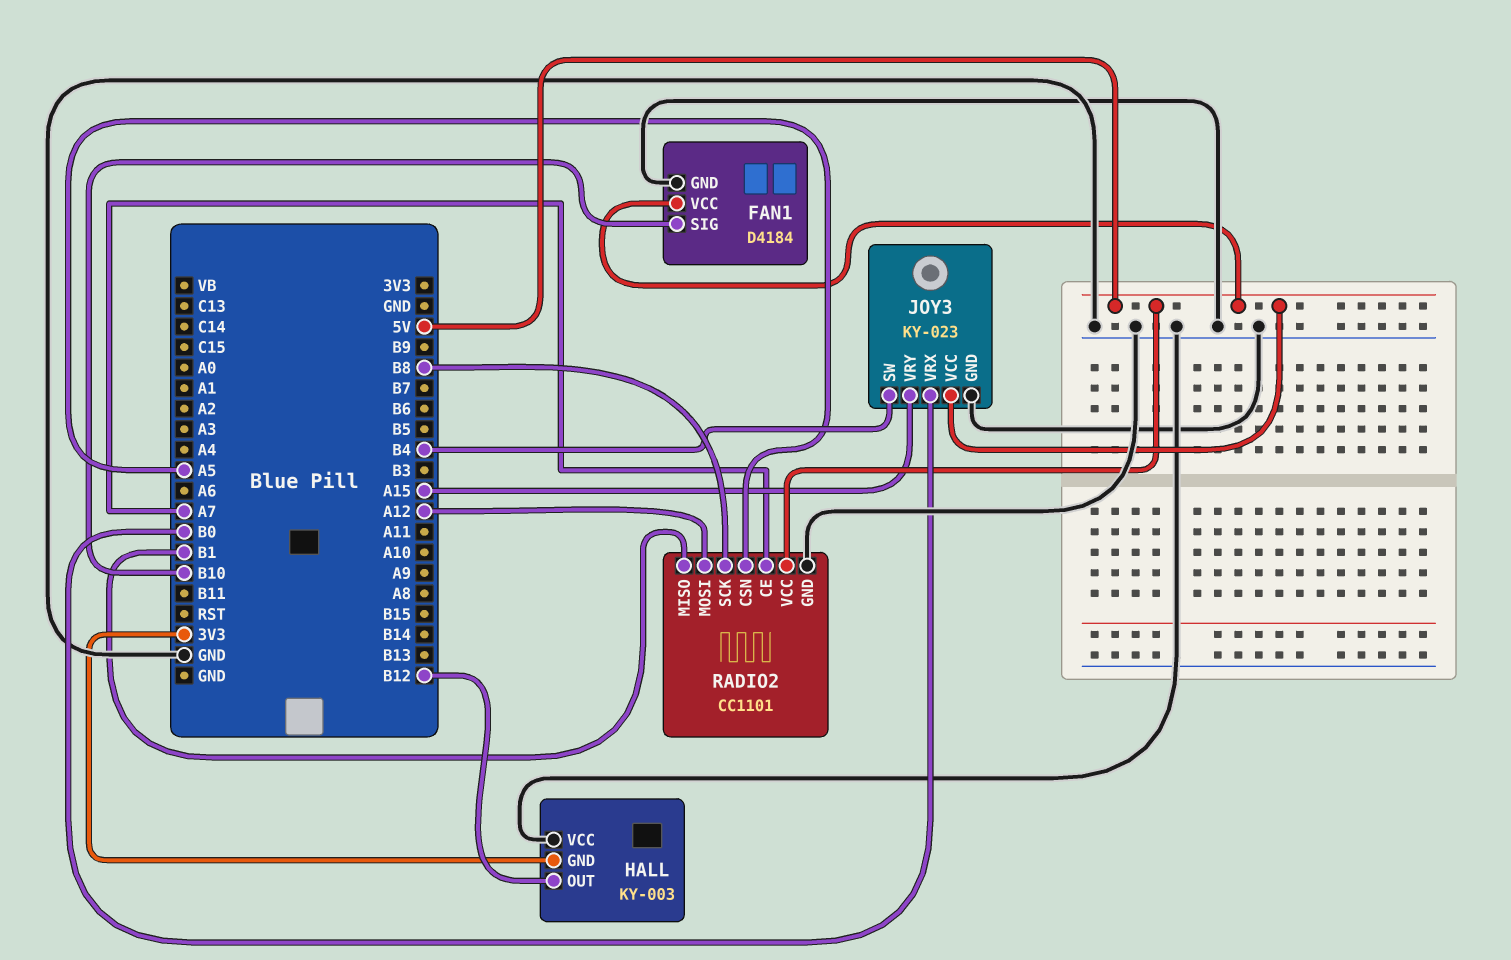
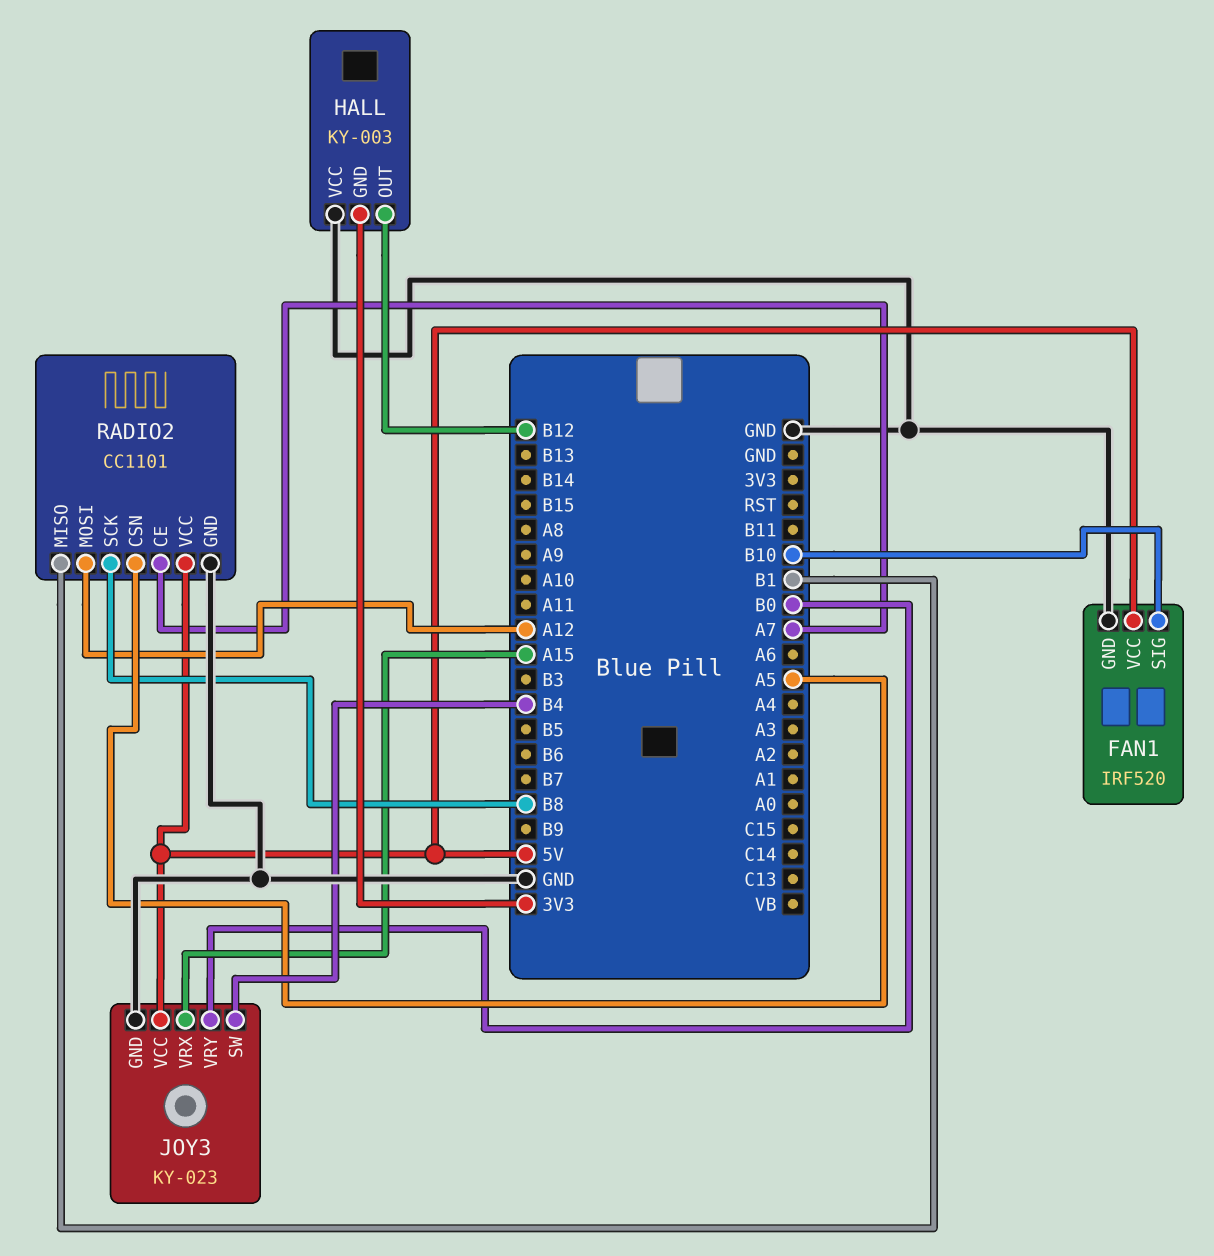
FAN1: D4184 -> IRF520
JOY3 pin VRX: B0 -> A15
JOY3 pin VRY: A15 -> B0

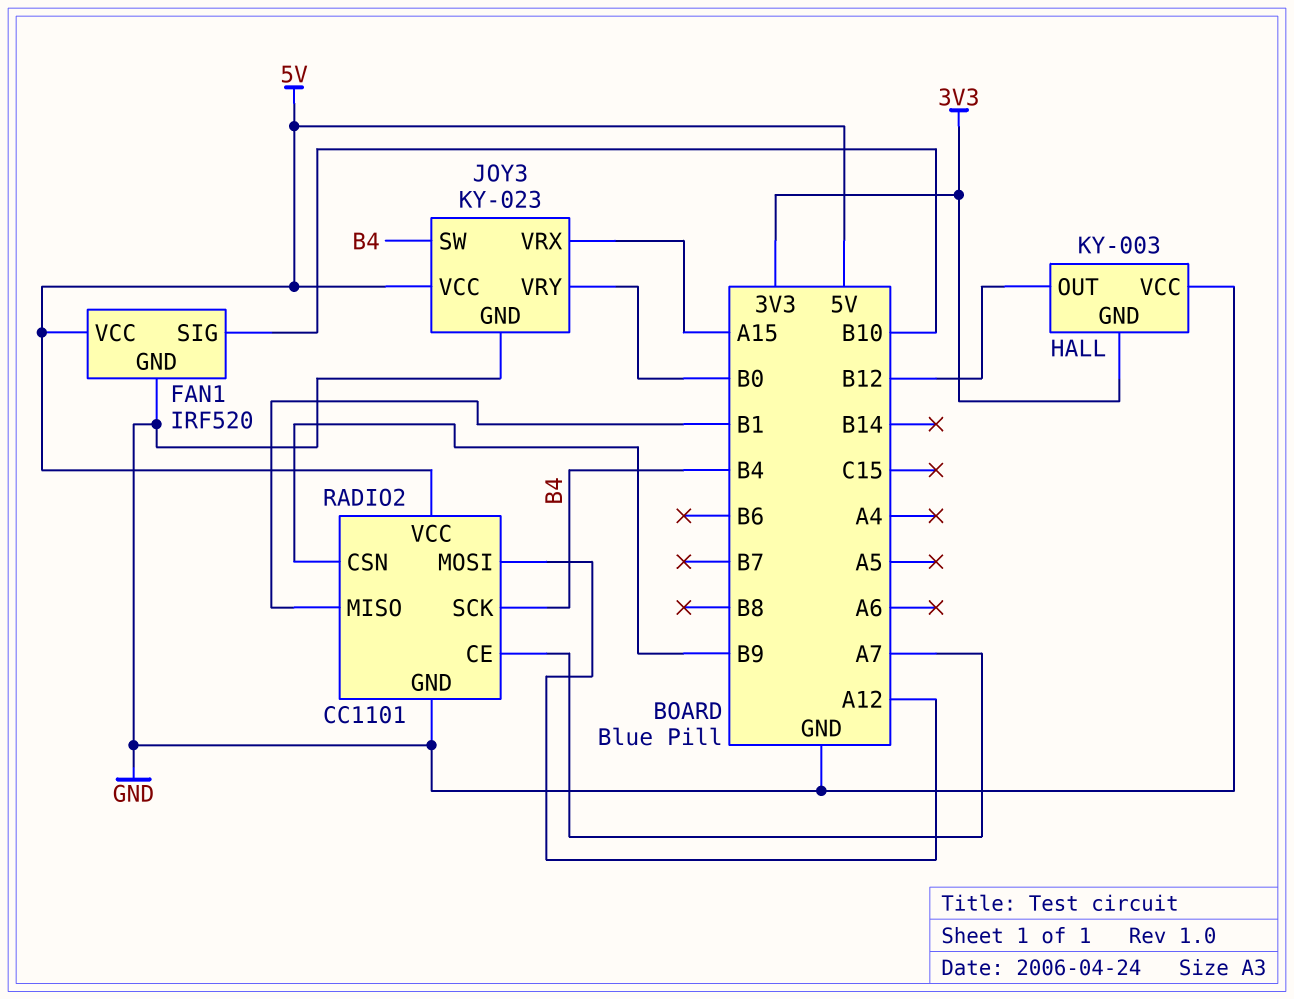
RADIO2 pin CSN: A5 -> B9
RADIO2 pin SCK: B8 -> B4

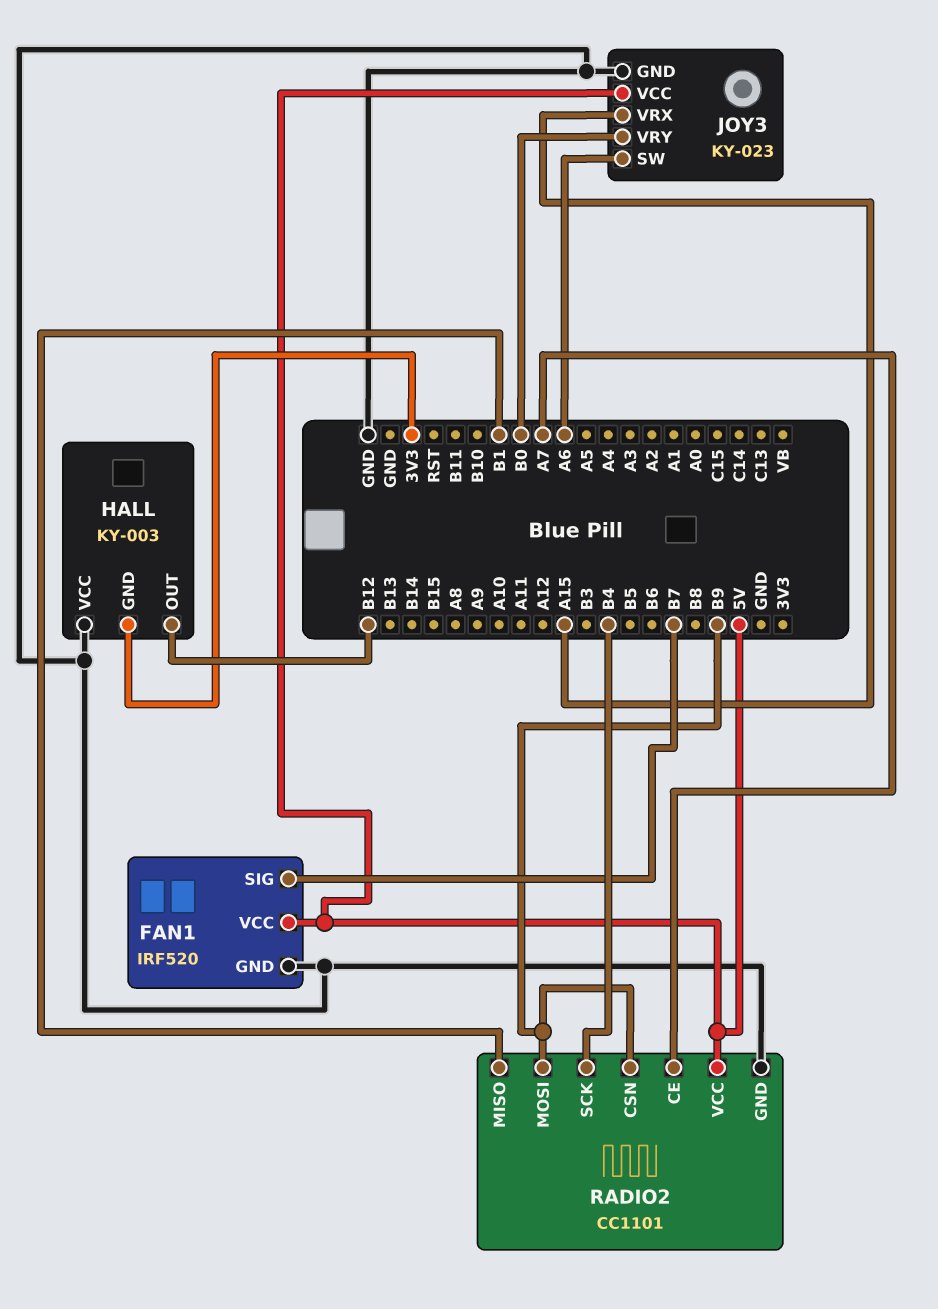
FAN1 pin SIG: B10 -> B7
JOY3 pin SW: B4 -> A6
RADIO2 pin MOSI: A12 -> B9

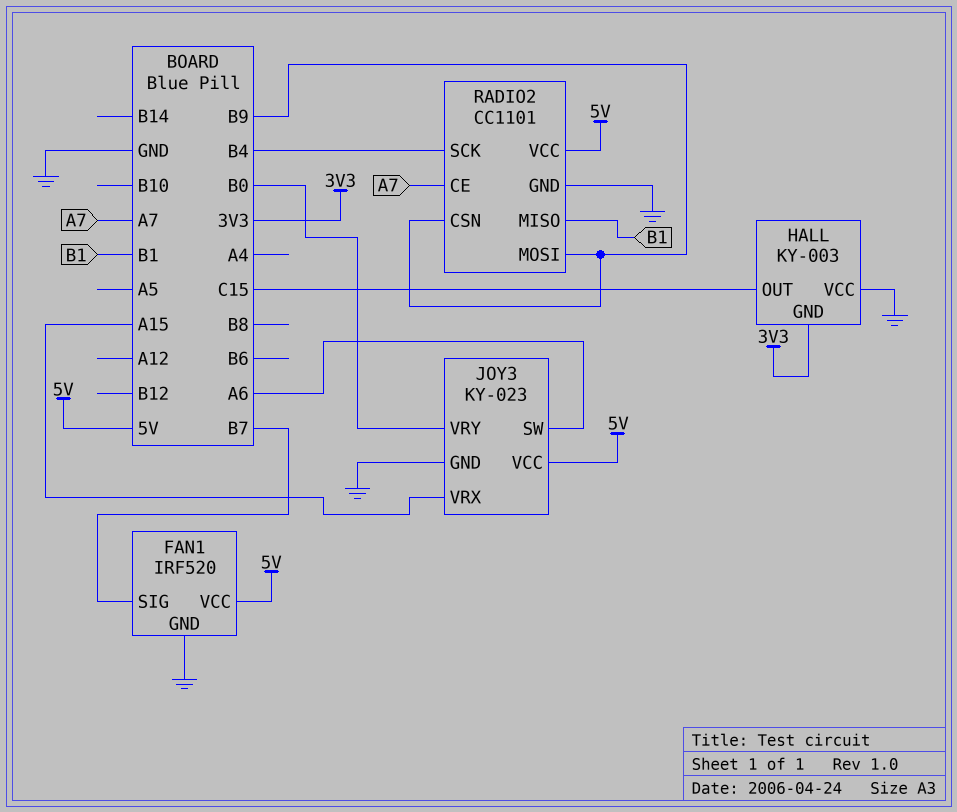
HALL pin OUT: B12 -> C15

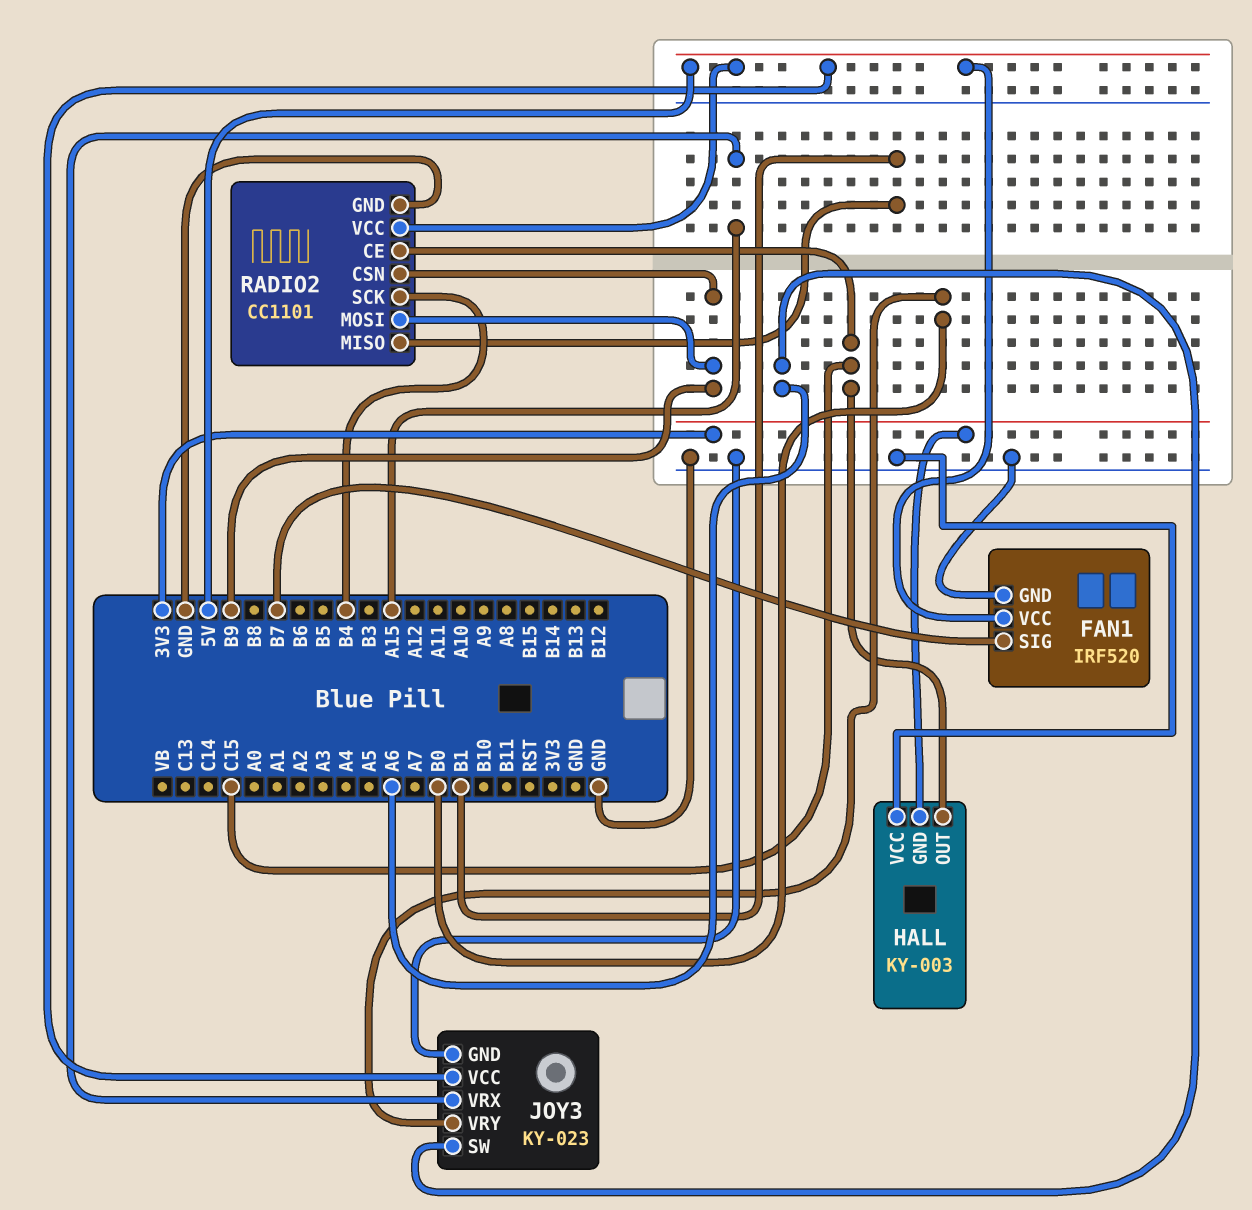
RADIO2 pin CE: A7 -> C15

